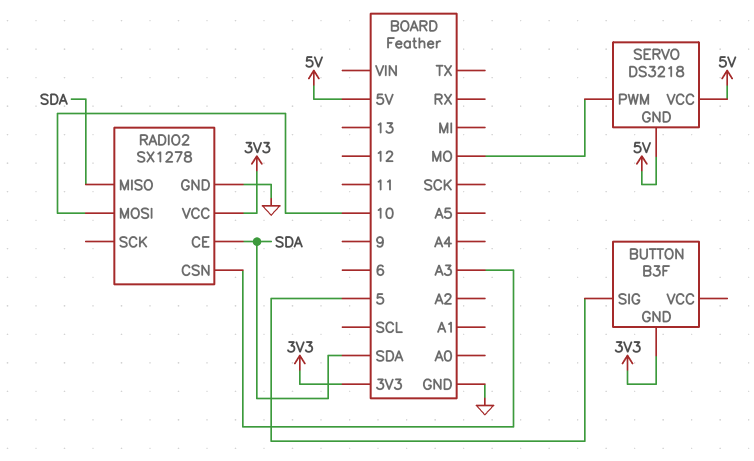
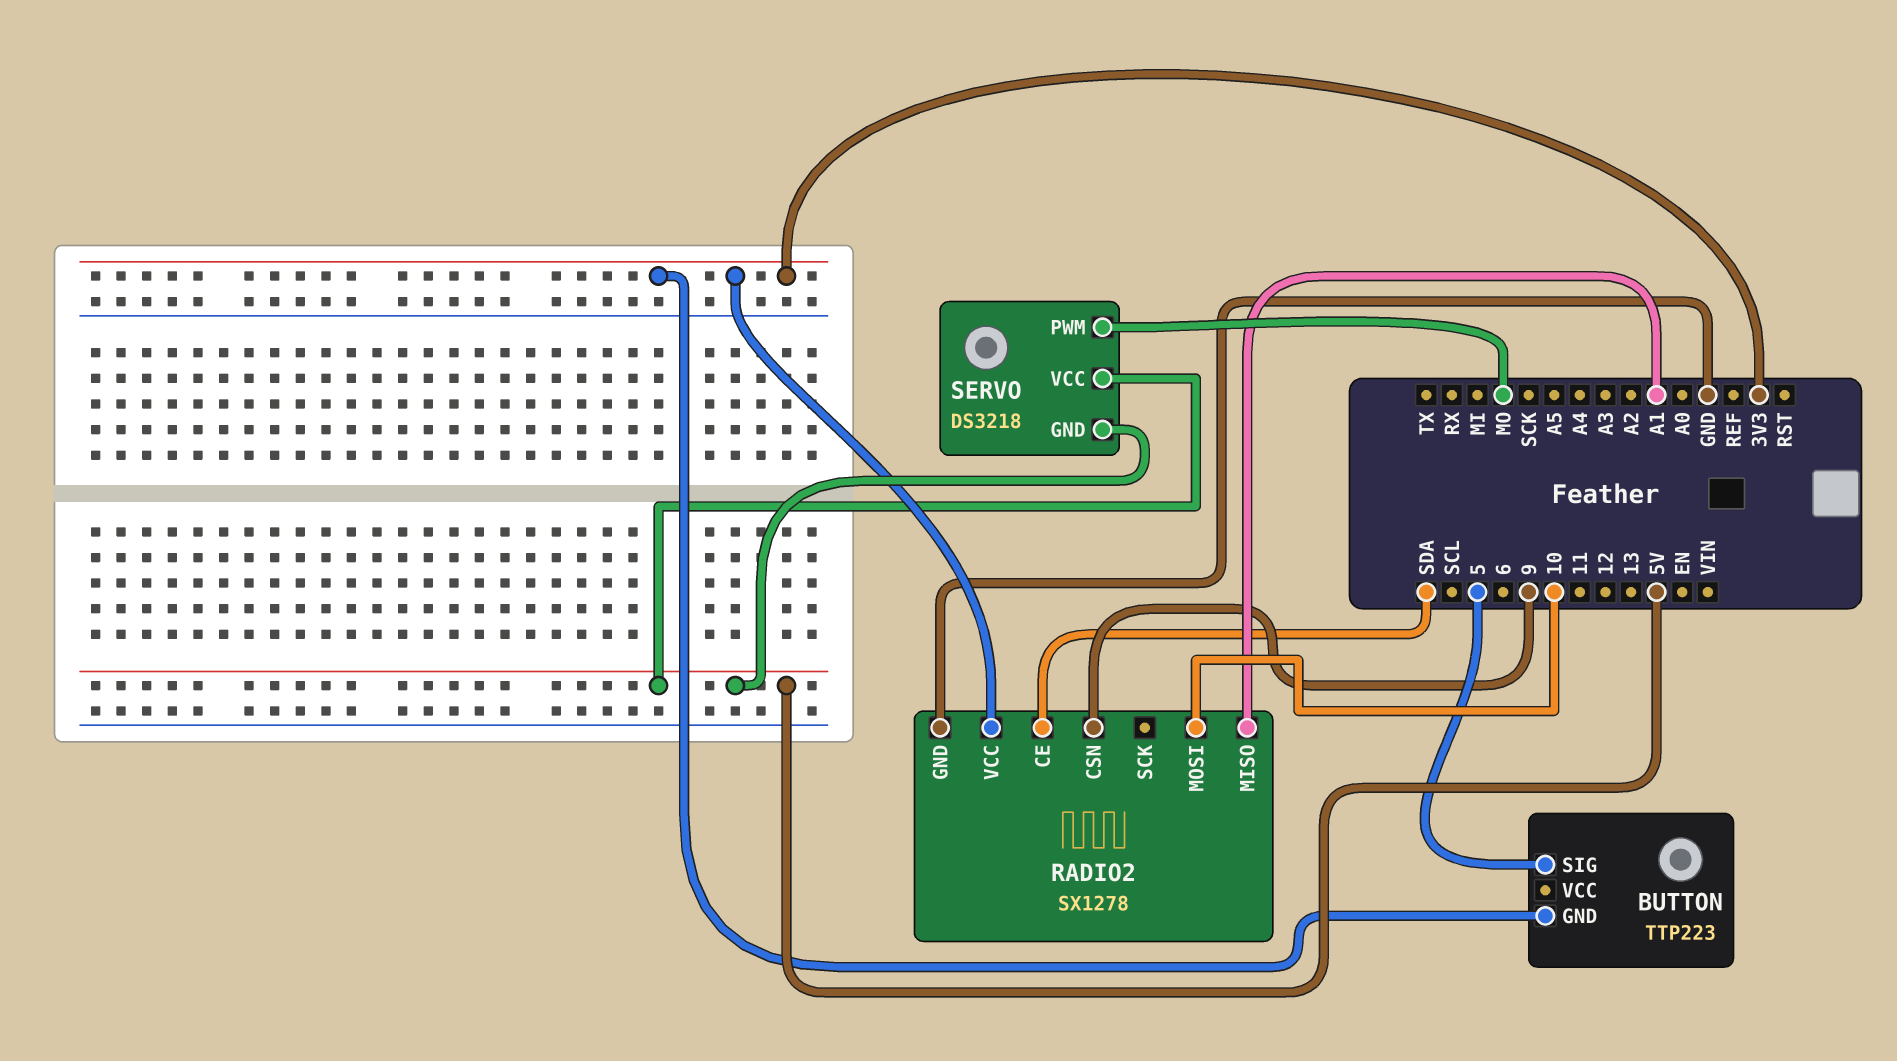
BUTTON: B3F -> TTP223
RADIO2 pin CSN: A3 -> 9
RADIO2 pin MISO: SDA -> A1

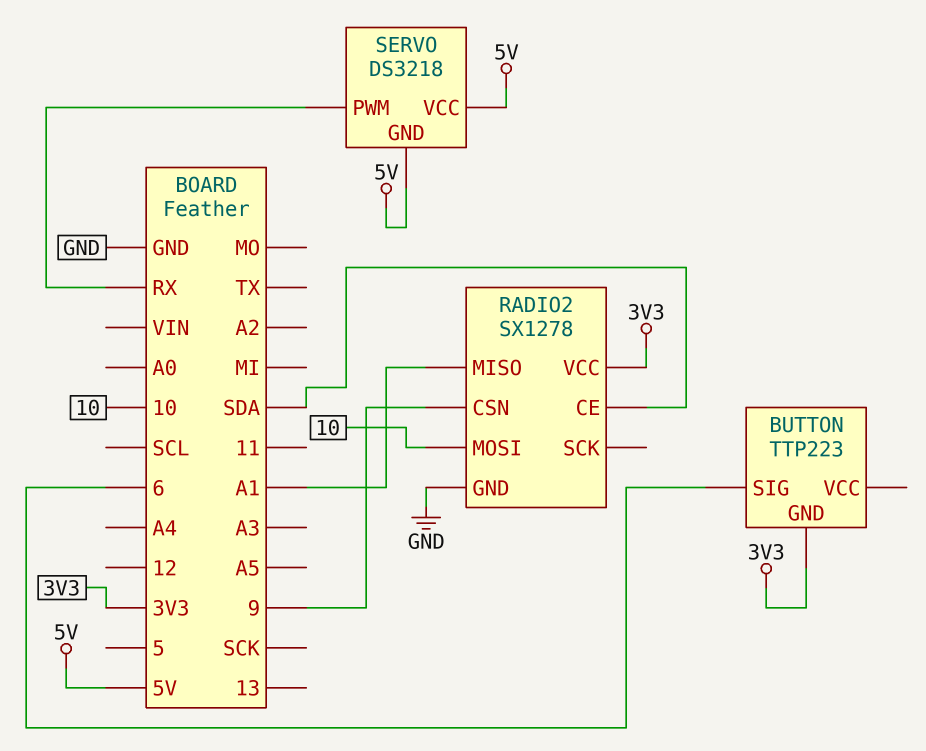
BUTTON pin SIG: 5 -> 6
SERVO pin PWM: MO -> RX

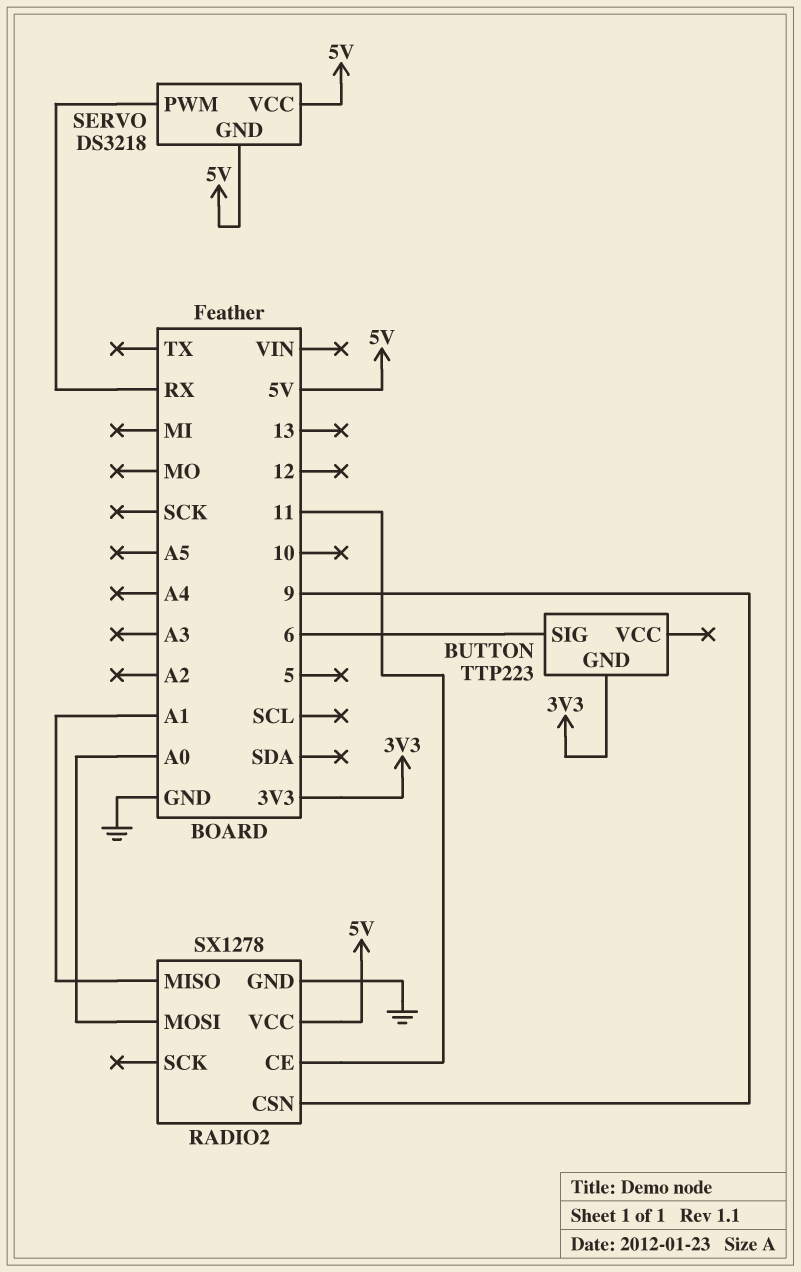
RADIO2 pin CE: SDA -> 11
RADIO2 pin MOSI: 10 -> A0
RADIO2 pin VCC: 3V3 -> 5V

